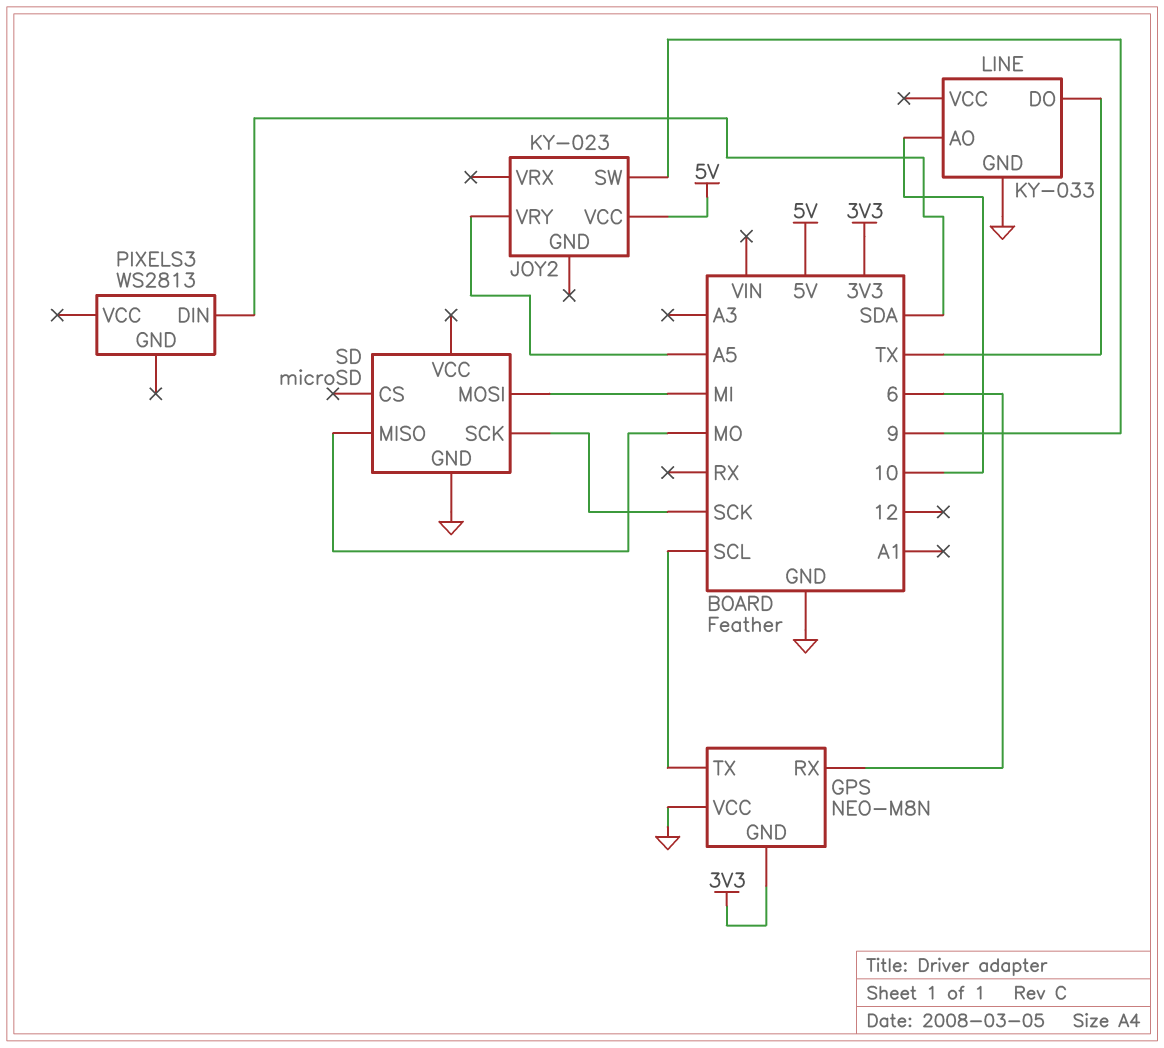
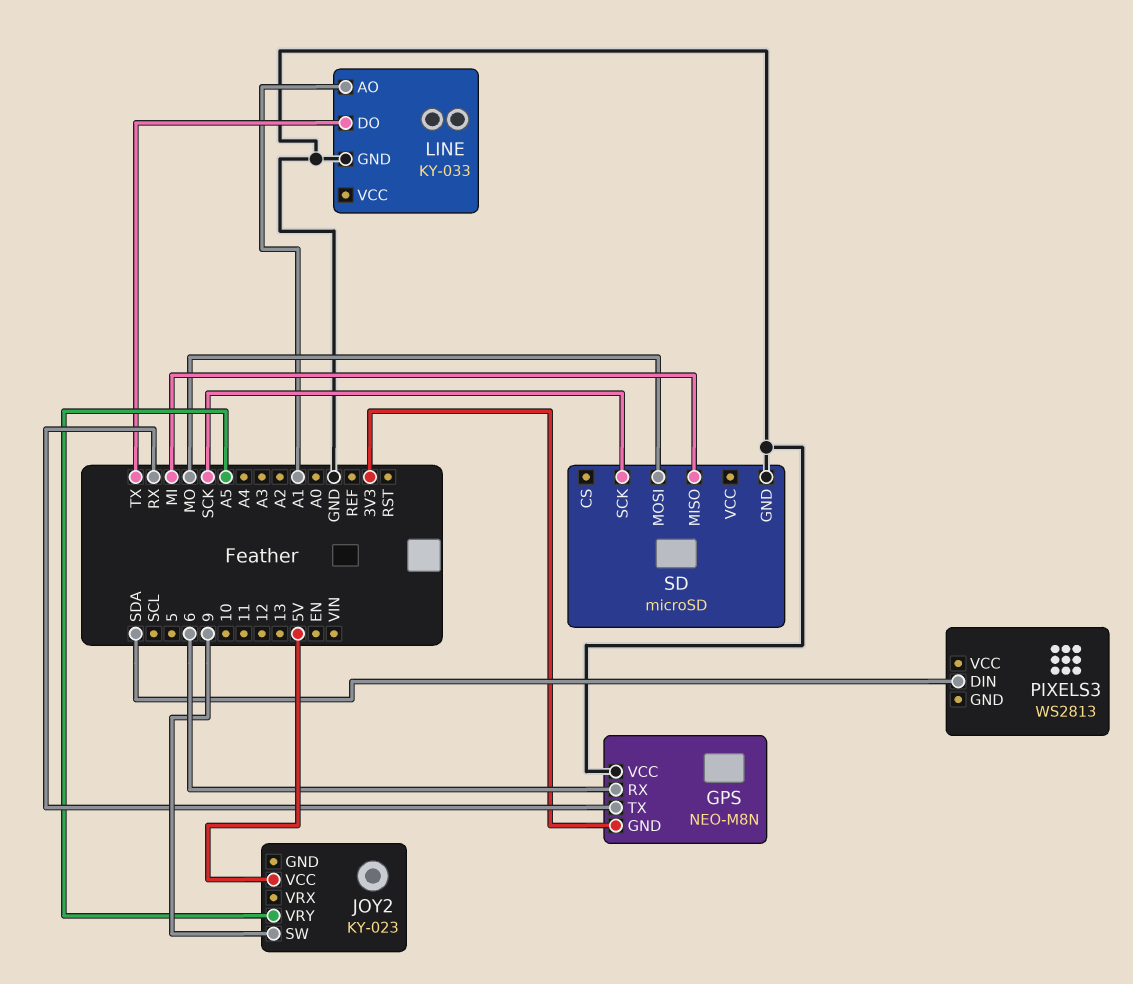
GPS pin TX: SCL -> RX
LINE pin AO: 10 -> A1
SD pin MISO: MO -> MI
SD pin MOSI: MI -> MO

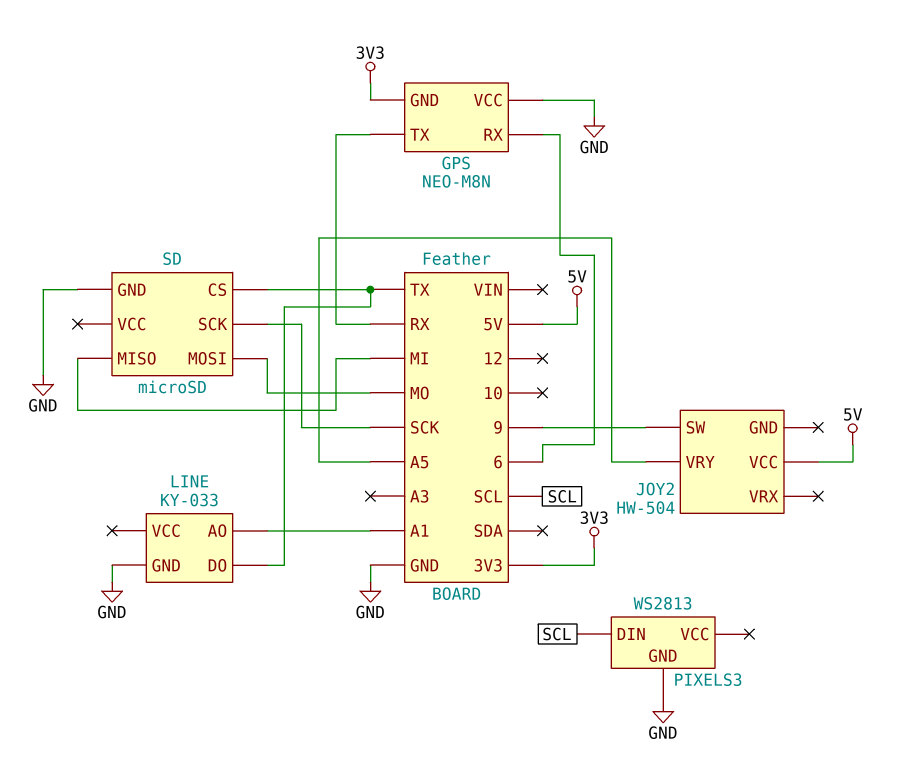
JOY2: KY-023 -> HW-504
PIXELS3 pin DIN: SDA -> SCL
PIXELS3 pin GND: none -> GND
SD pin CS: none -> TX

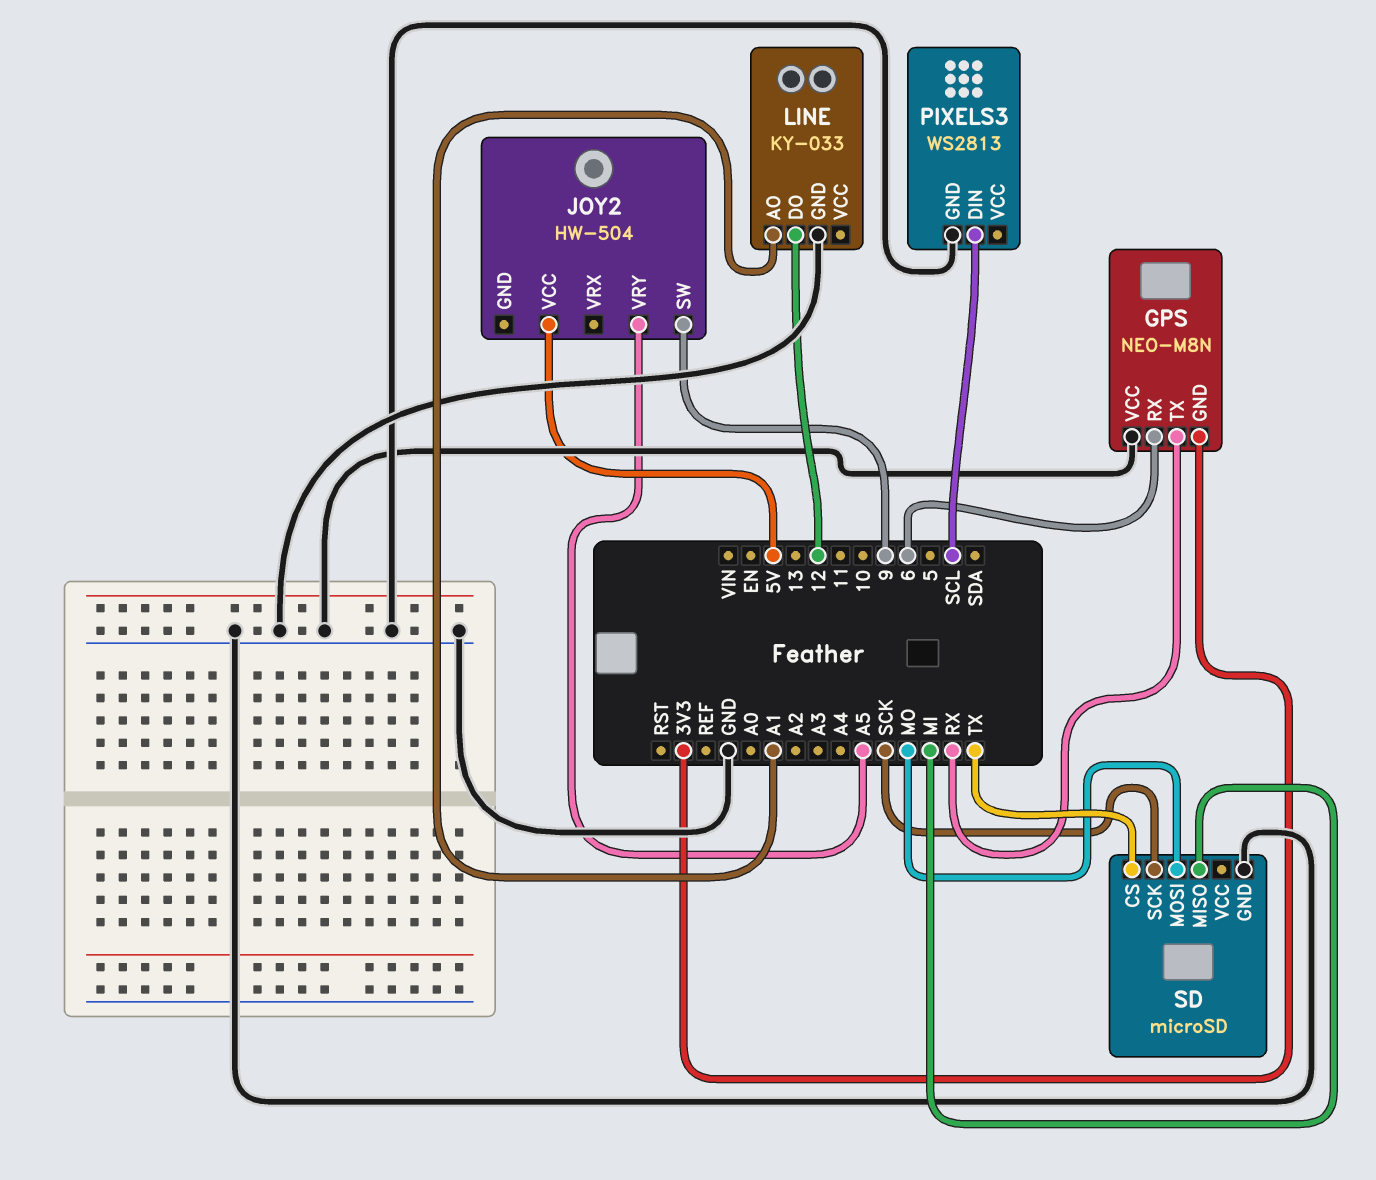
LINE pin DO: TX -> 12

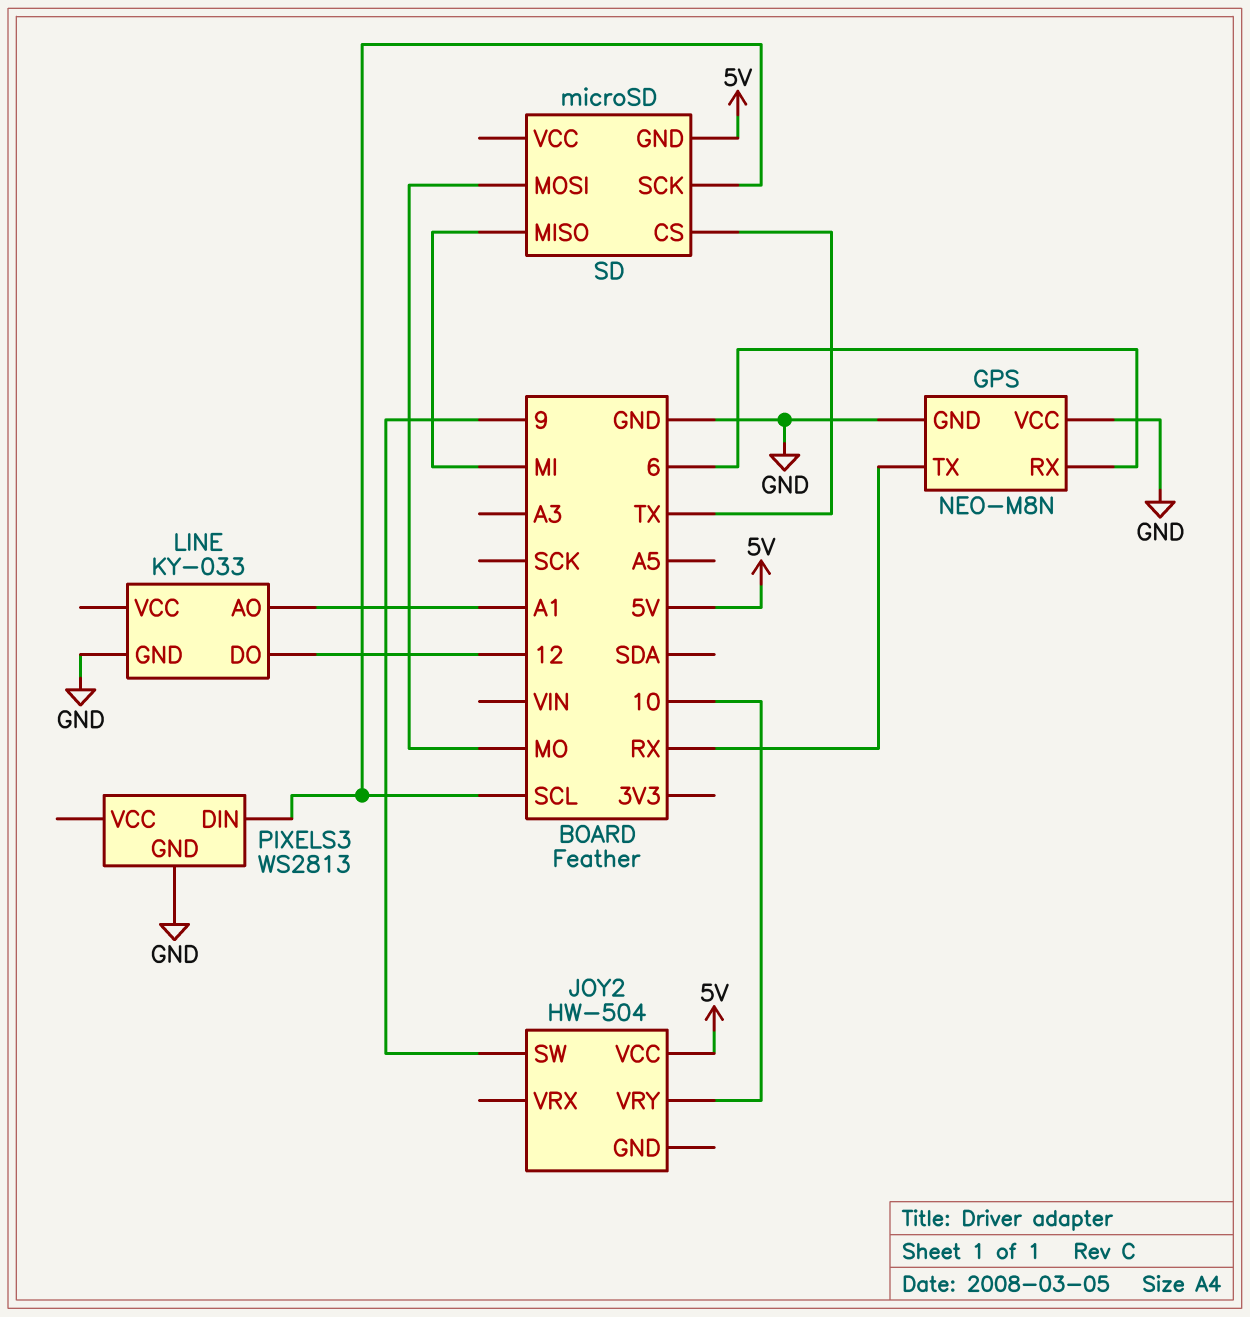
GPS pin GND: 3V3 -> GND
JOY2 pin VRY: A5 -> 10
SD pin GND: GND -> 5V
SD pin SCK: SCK -> SCL

